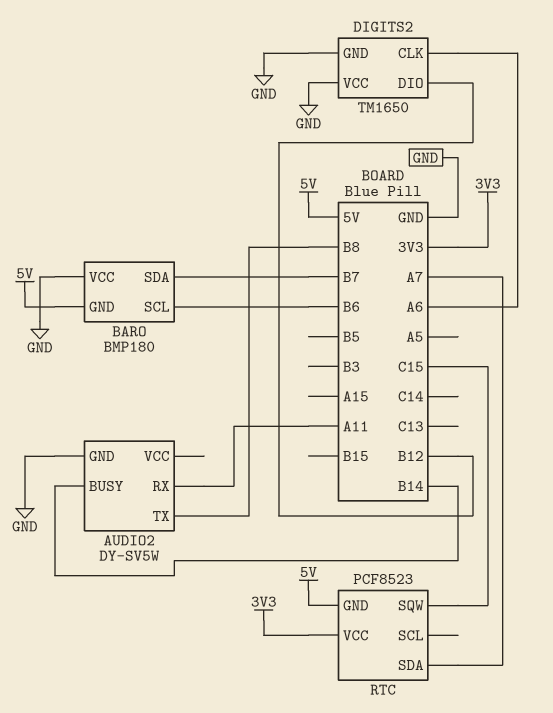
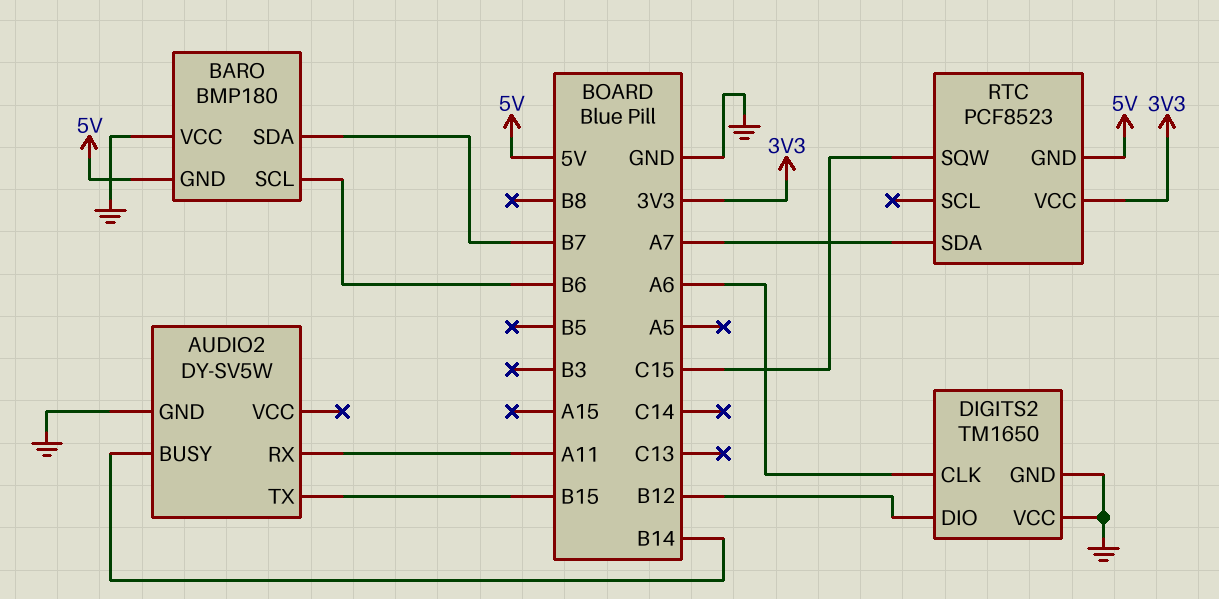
AUDIO2 pin TX: B8 -> B15

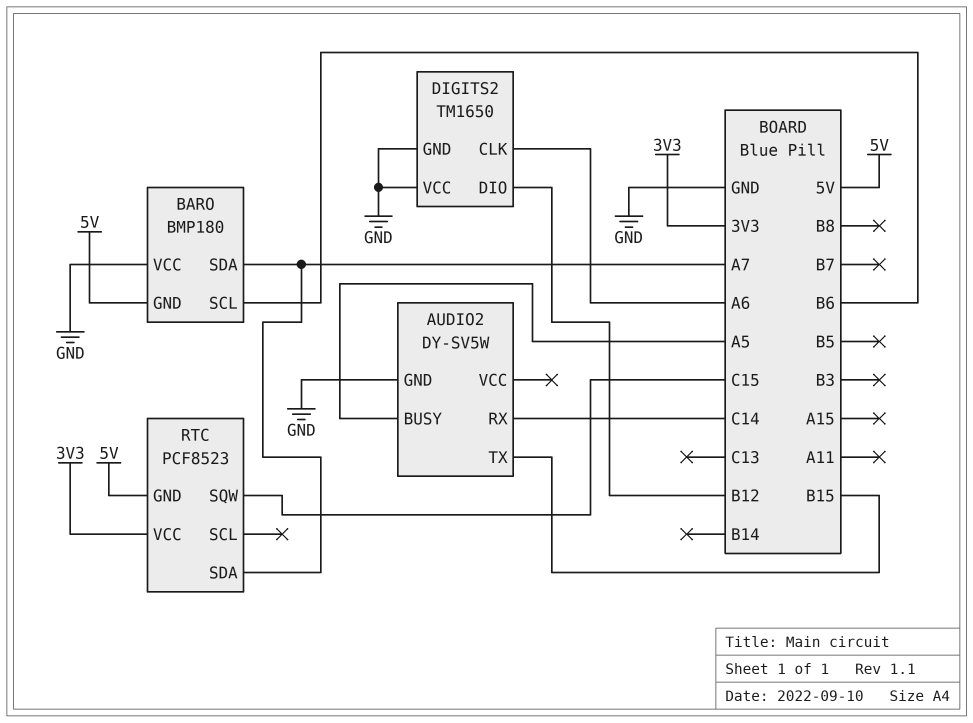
AUDIO2 pin BUSY: B14 -> A5
AUDIO2 pin RX: A11 -> C14
BARO pin SDA: B7 -> A7

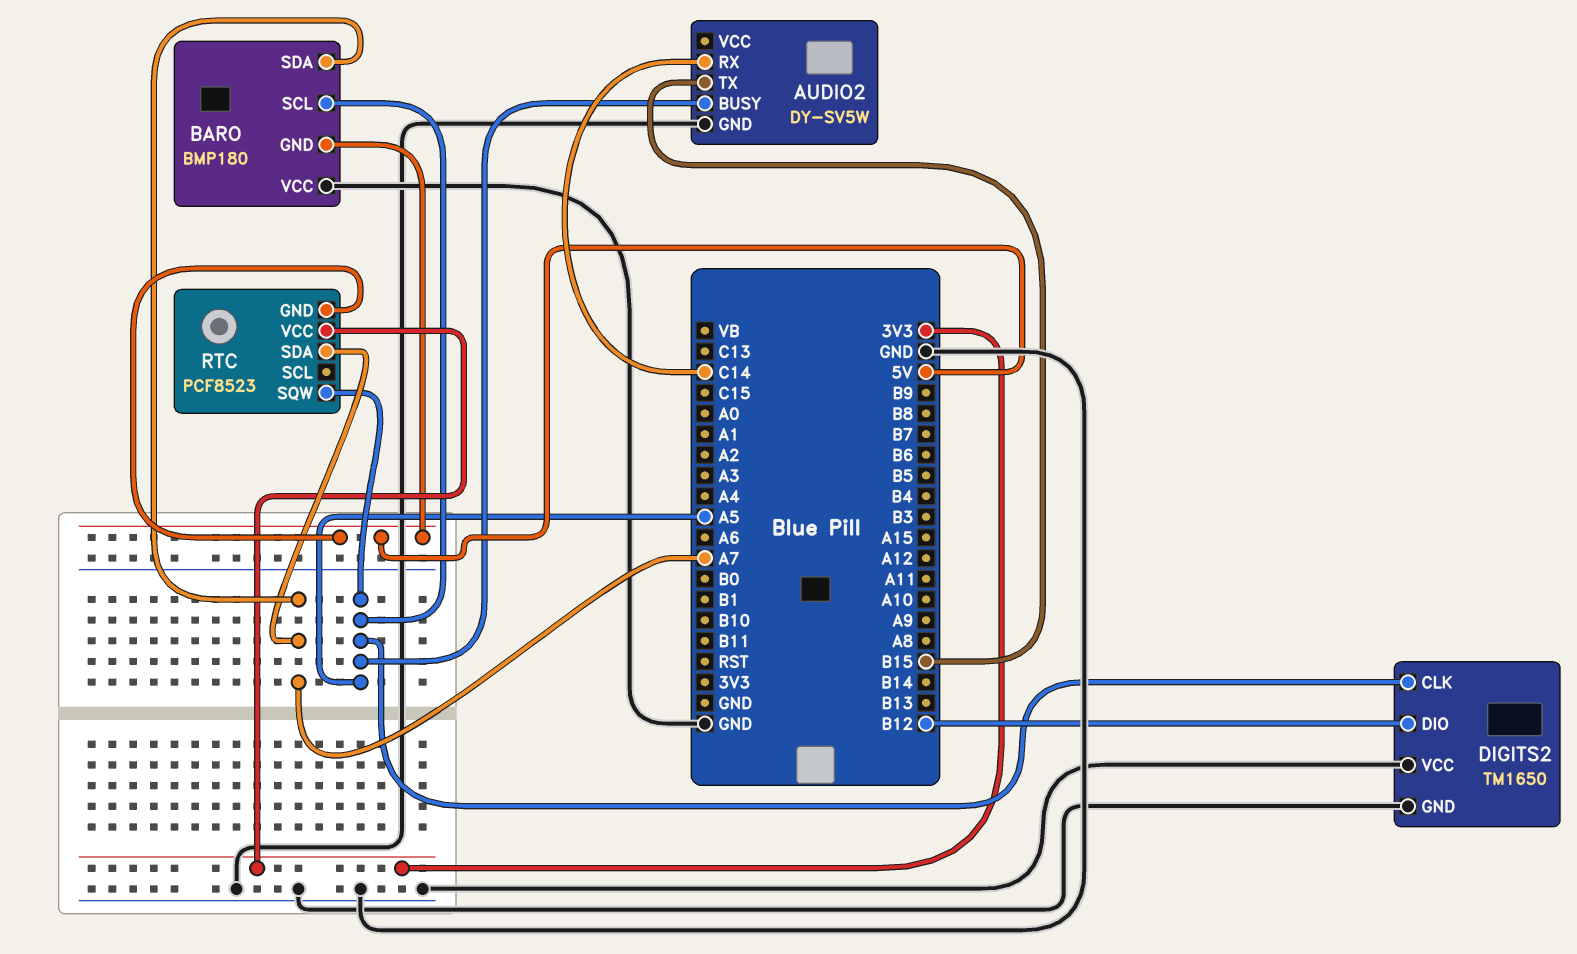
BARO pin SCL: B6 -> A5
DIGITS2 pin CLK: A6 -> A5
RTC pin SQW: C15 -> A5

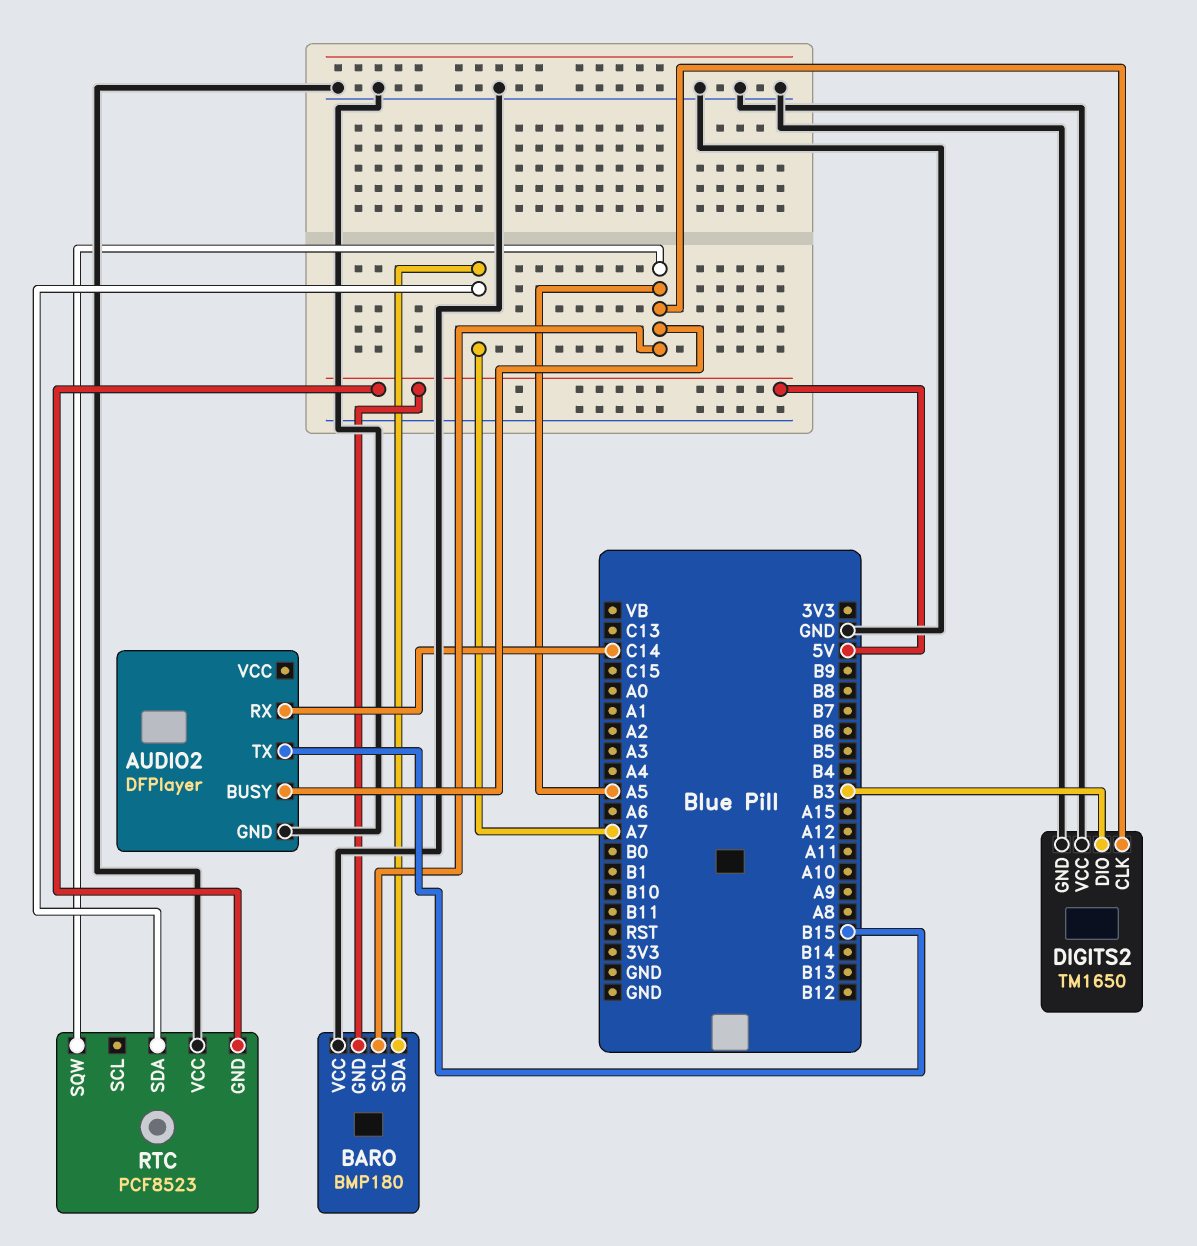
AUDIO2: DY-SV5W -> DFPlayer
DIGITS2 pin DIO: B12 -> B3
RTC pin VCC: 3V3 -> GND

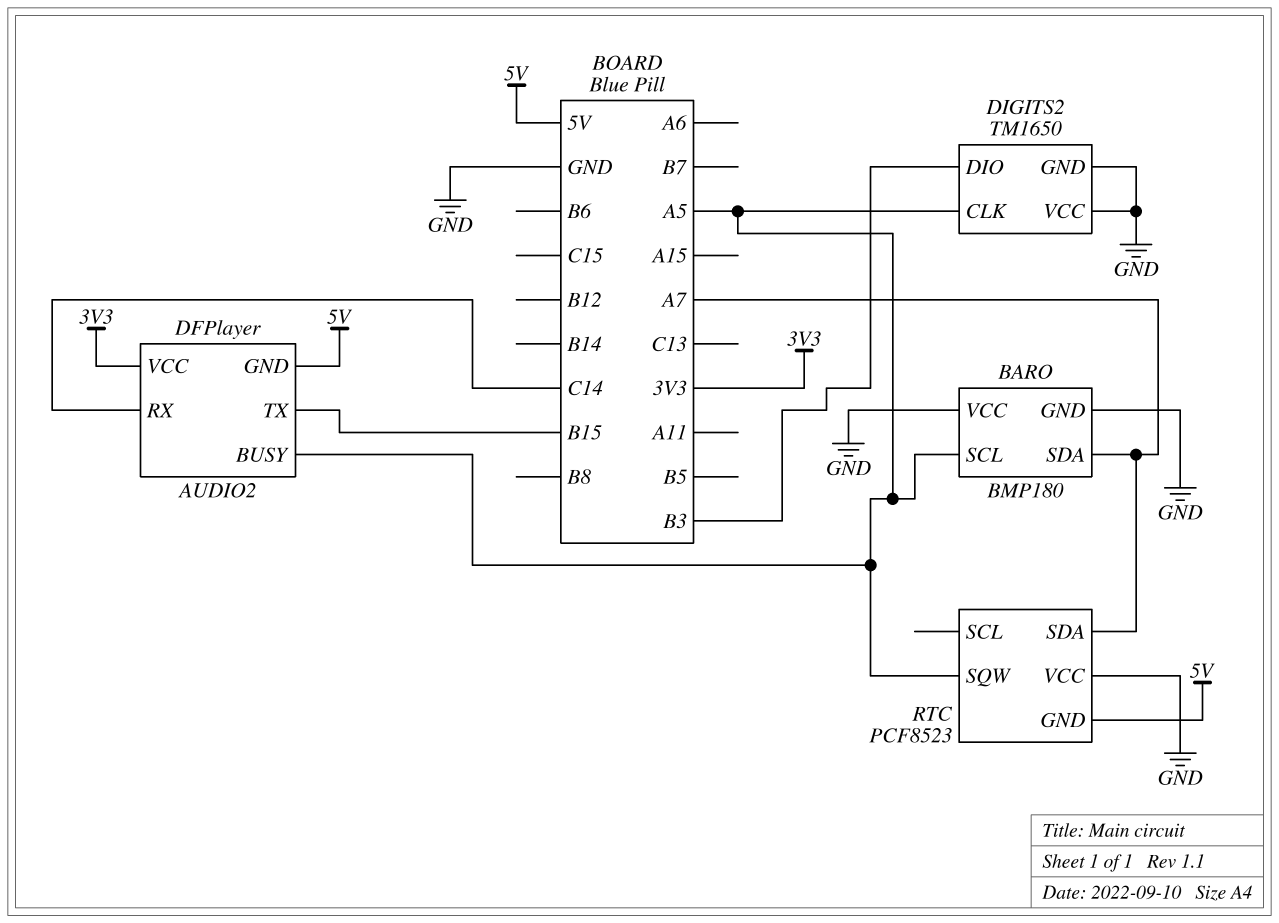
AUDIO2 pin GND: GND -> 5V
AUDIO2 pin VCC: none -> 3V3
BARO pin GND: 5V -> GND

